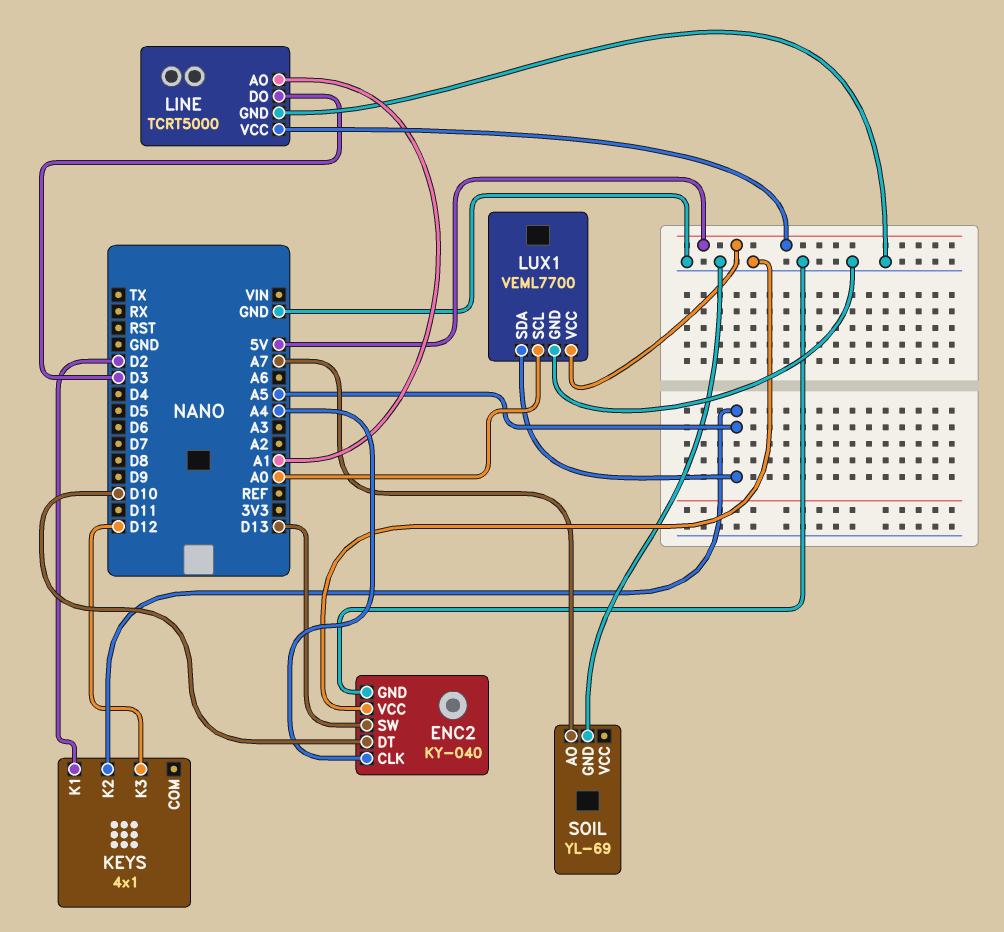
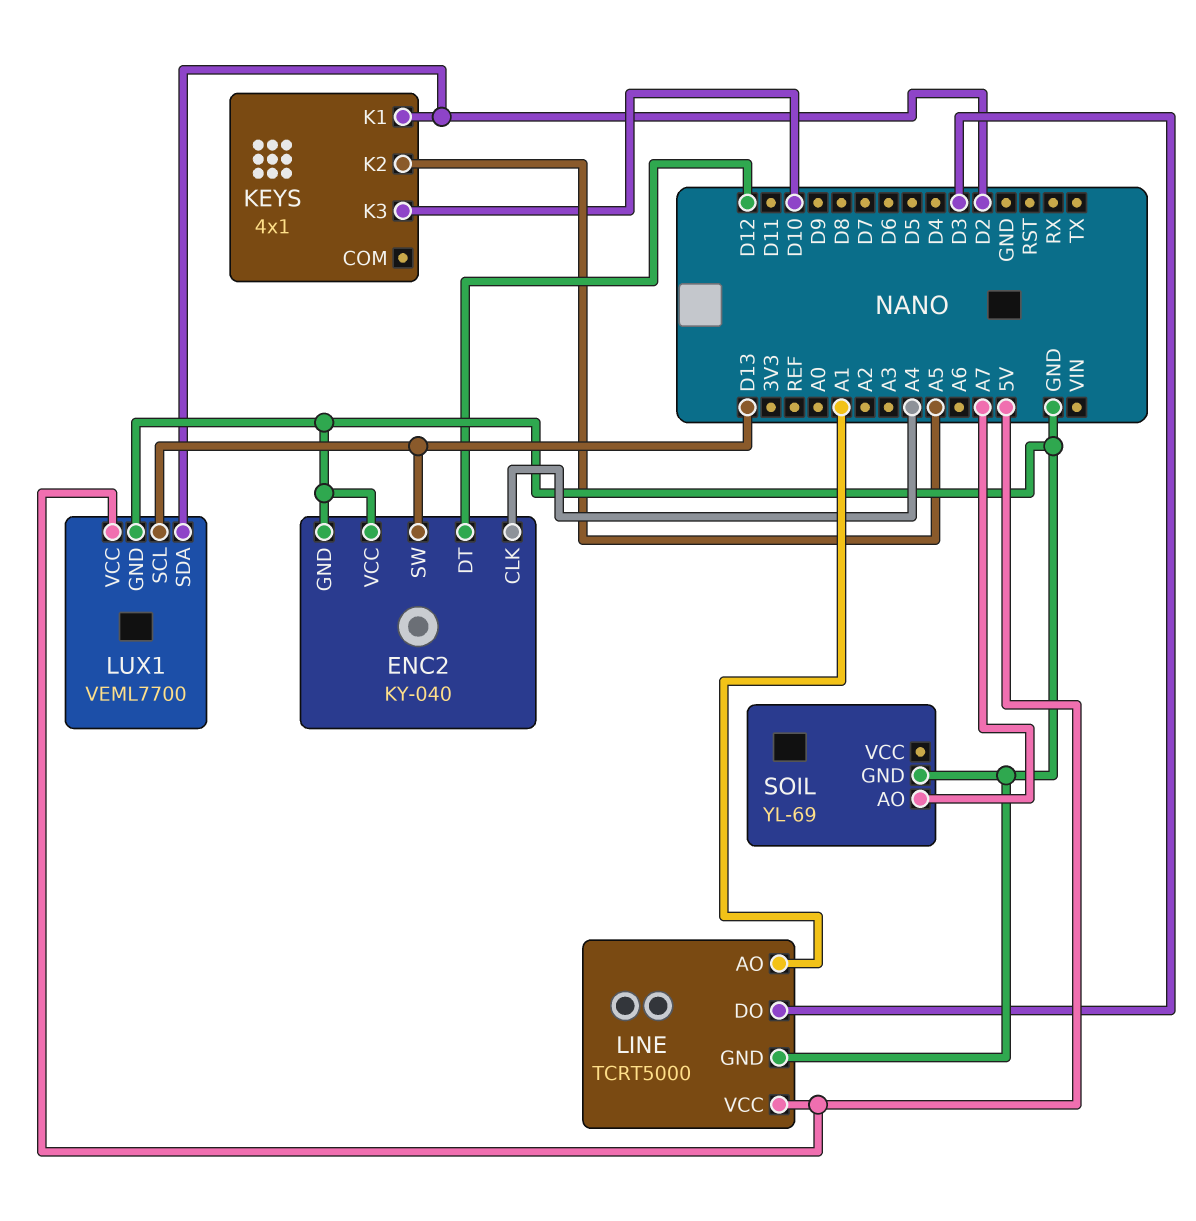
ENC2 pin DT: D10 -> D12
KEYS pin K3: D12 -> D10
LUX1 pin SCL: A0 -> D13
LUX1 pin SDA: A5 -> D2

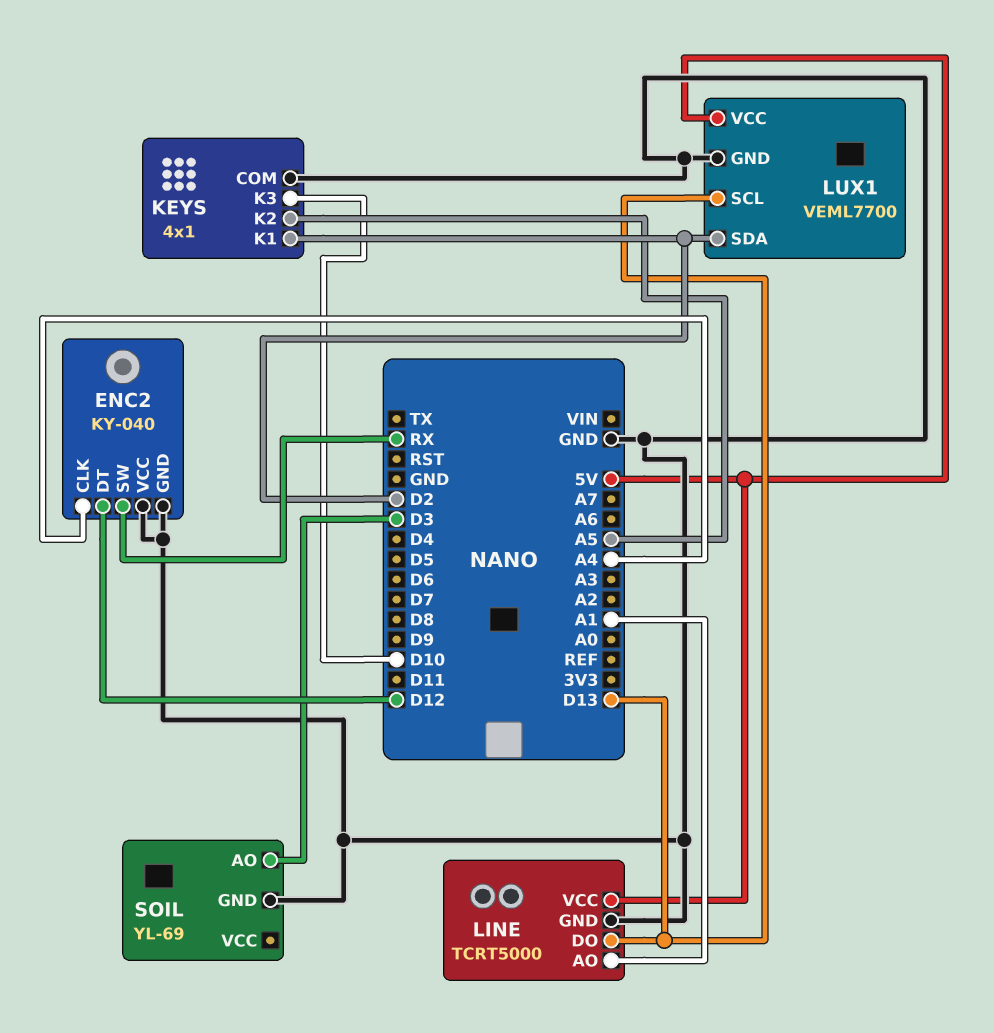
ENC2 pin SW: D13 -> RX
KEYS pin COM: none -> GND
LINE pin DO: D3 -> D13
SOIL pin AO: A7 -> D3

